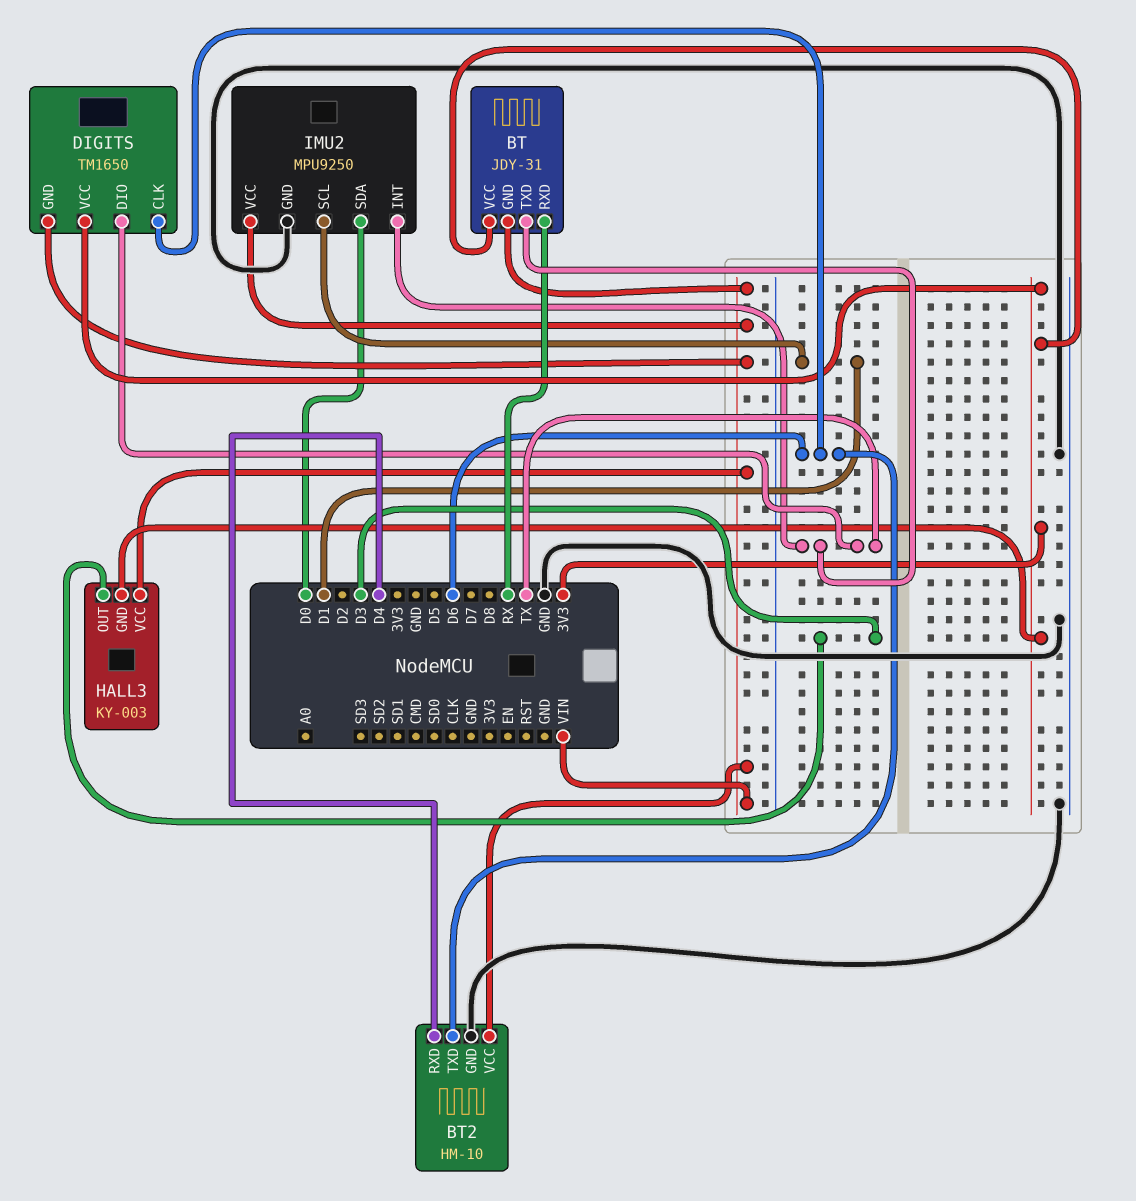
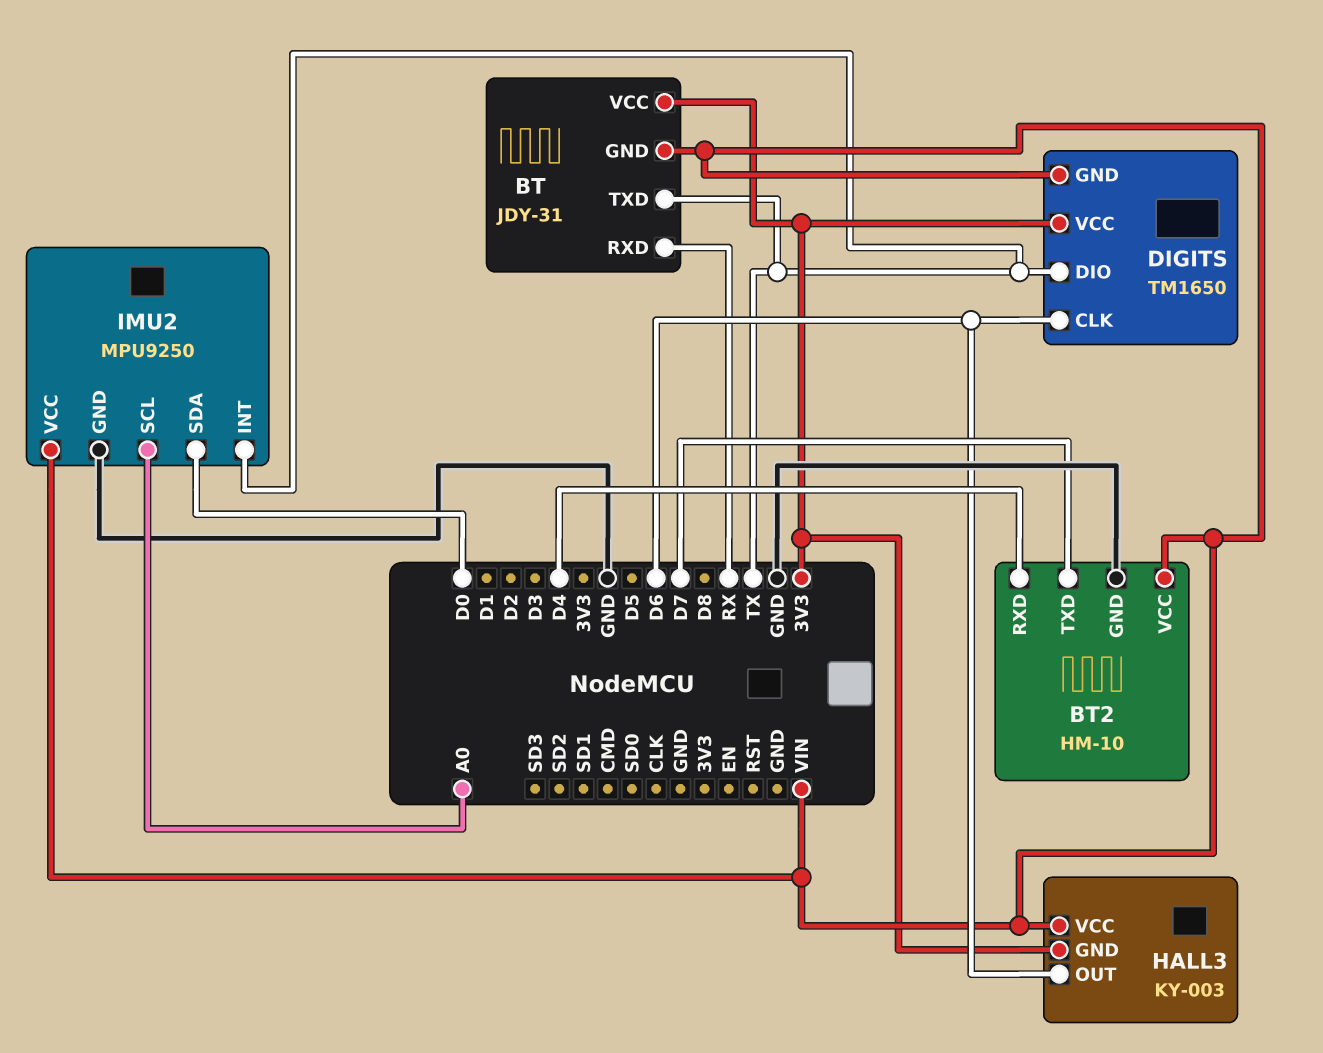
BT2 pin TXD: D6 -> D7
HALL3 pin OUT: D3 -> D6
IMU2 pin SCL: D1 -> A0

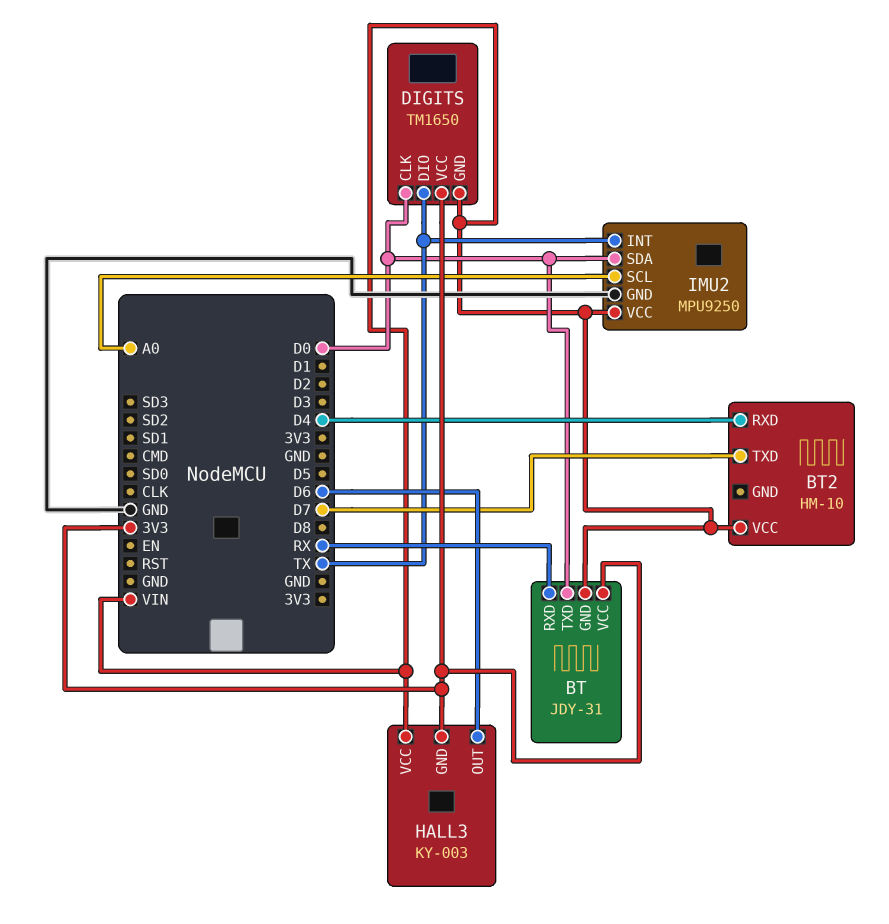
BT pin TXD: TX -> D0
BT2 pin GND: GND -> none
DIGITS pin CLK: D6 -> D0

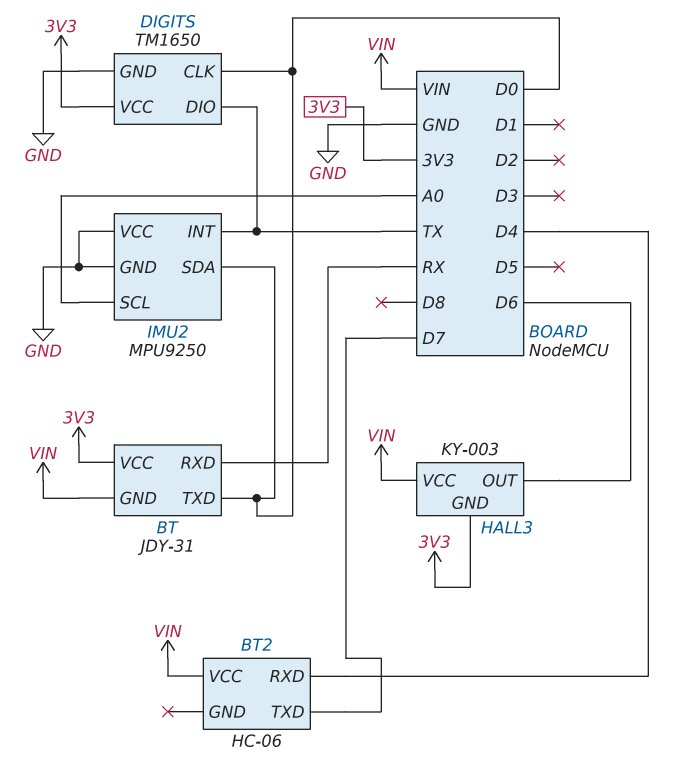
BT2: HM-10 -> HC-06
DIGITS pin GND: VIN -> GND
IMU2 pin VCC: VIN -> GND

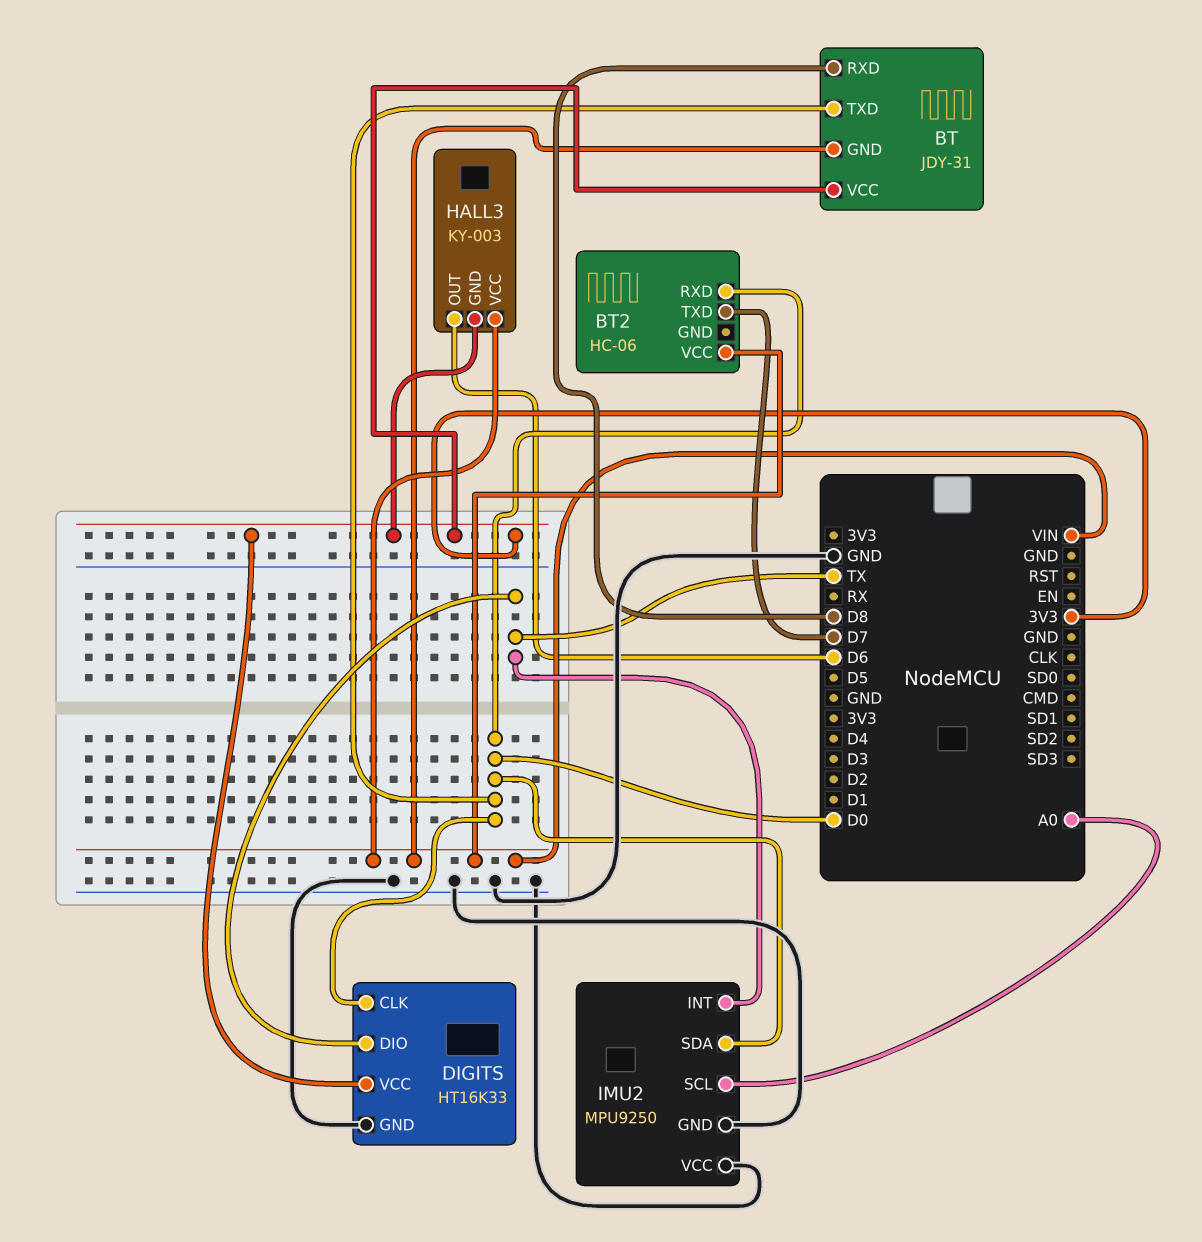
BT pin RXD: RX -> D8
BT2 pin RXD: D4 -> D0
DIGITS: TM1650 -> HT16K33

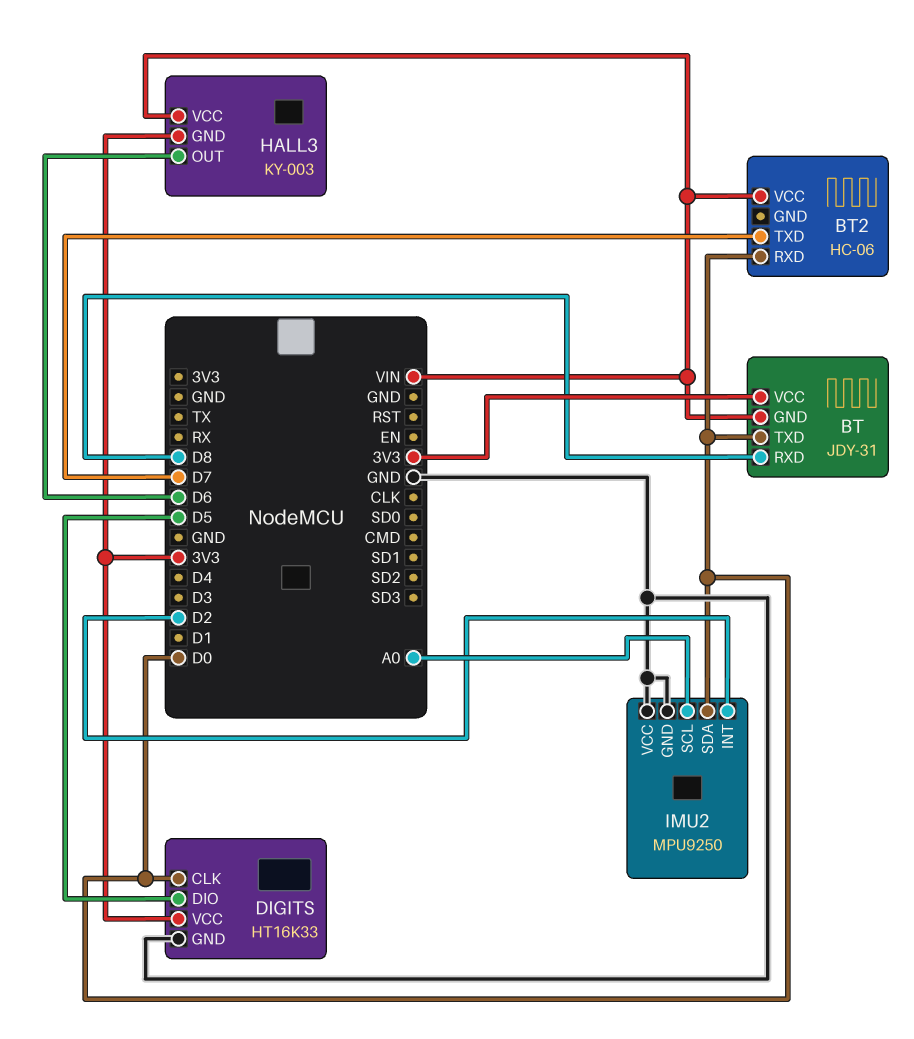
DIGITS pin DIO: TX -> D5
IMU2 pin INT: TX -> D2

